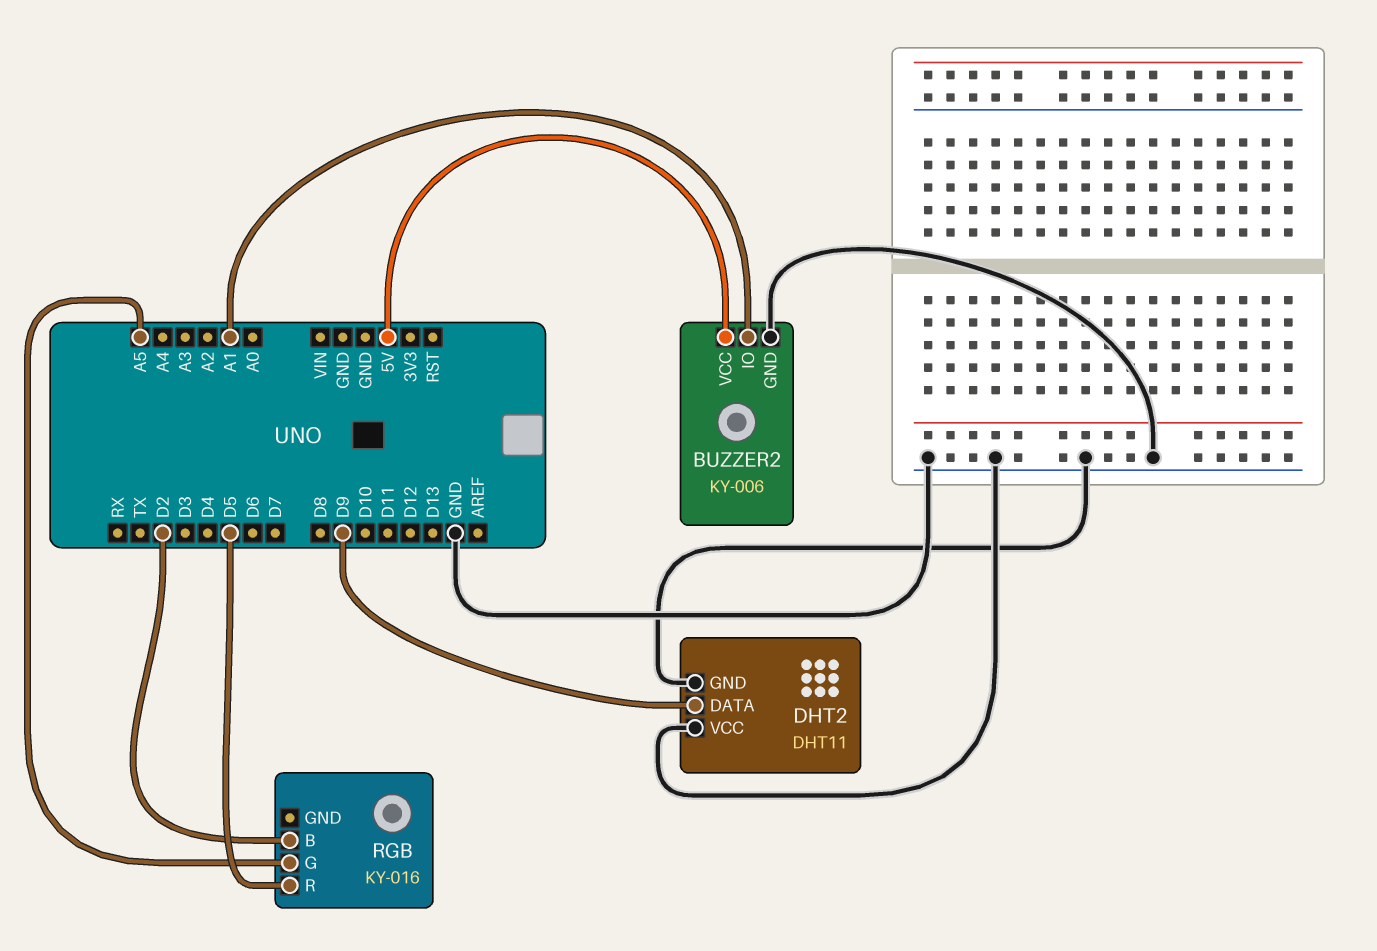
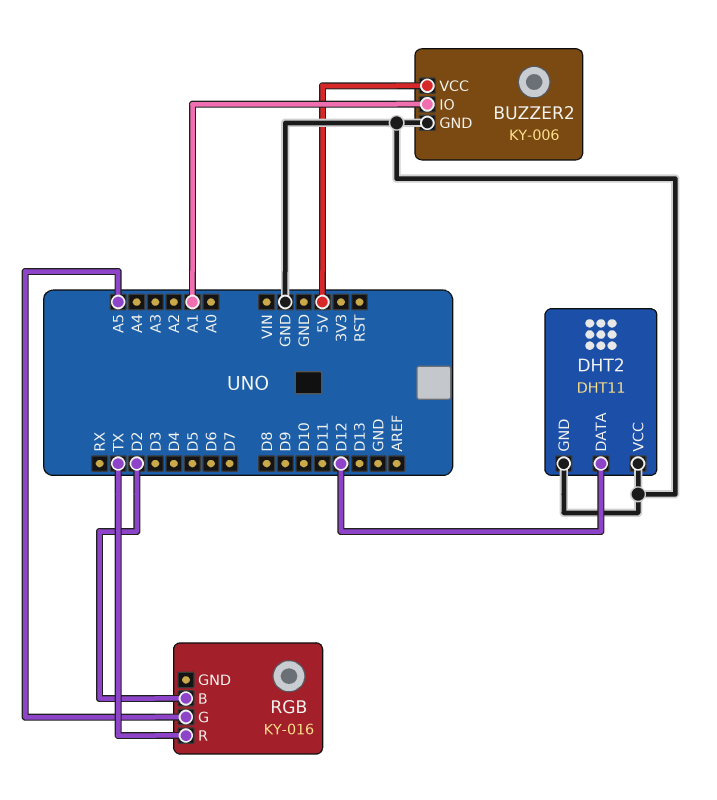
DHT2 pin DATA: D9 -> D12
RGB pin R: D5 -> TX

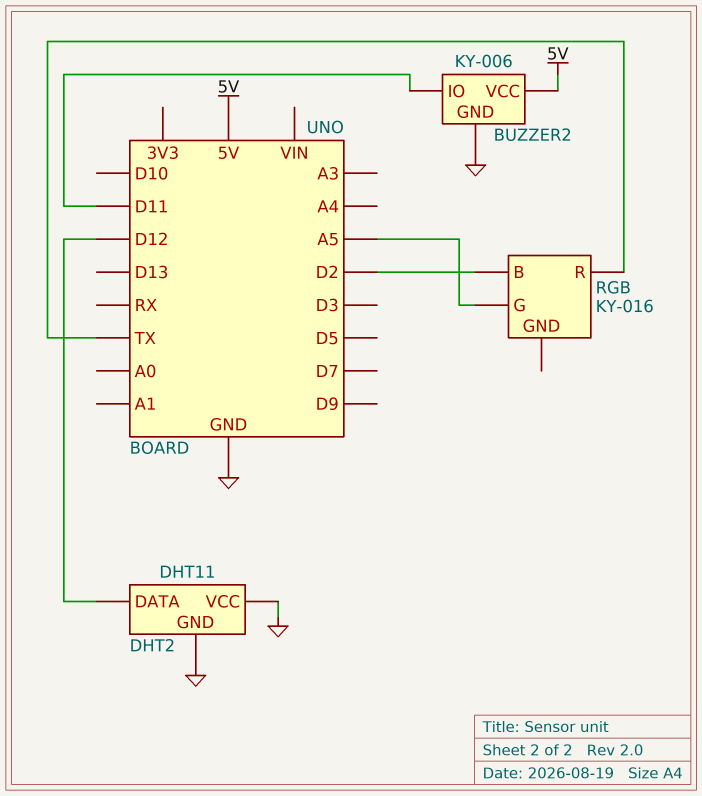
BUZZER2 pin IO: A1 -> D11

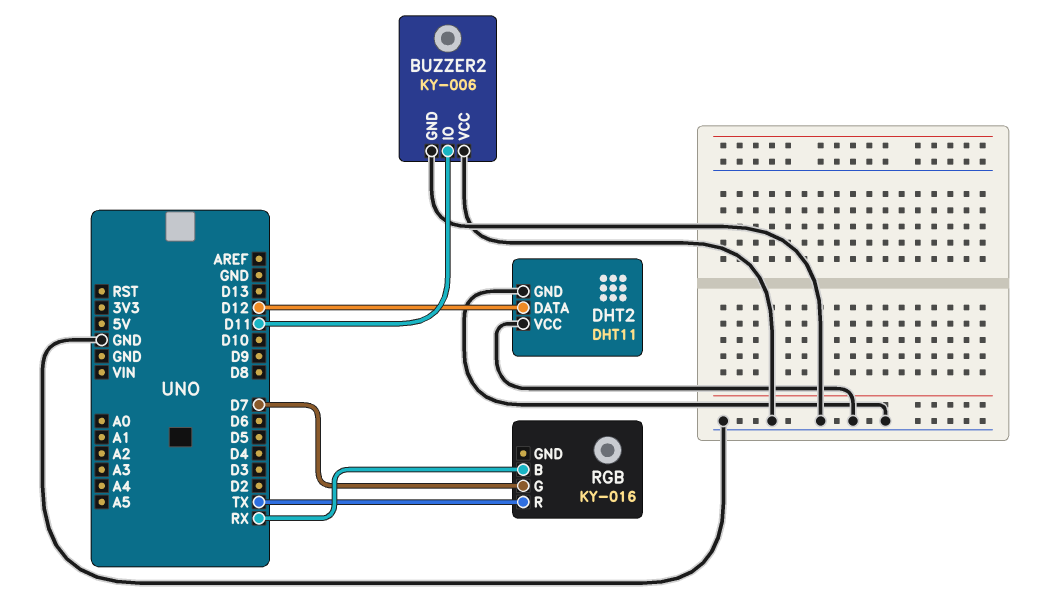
BUZZER2 pin VCC: 5V -> GND
RGB pin B: D2 -> RX
RGB pin G: A5 -> D7

